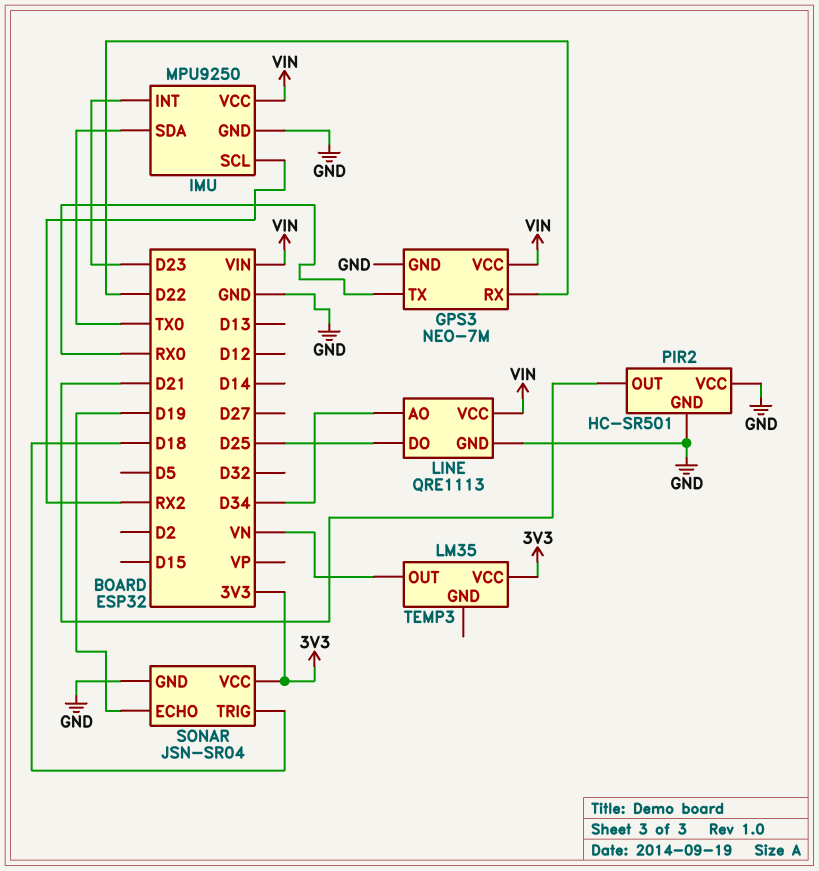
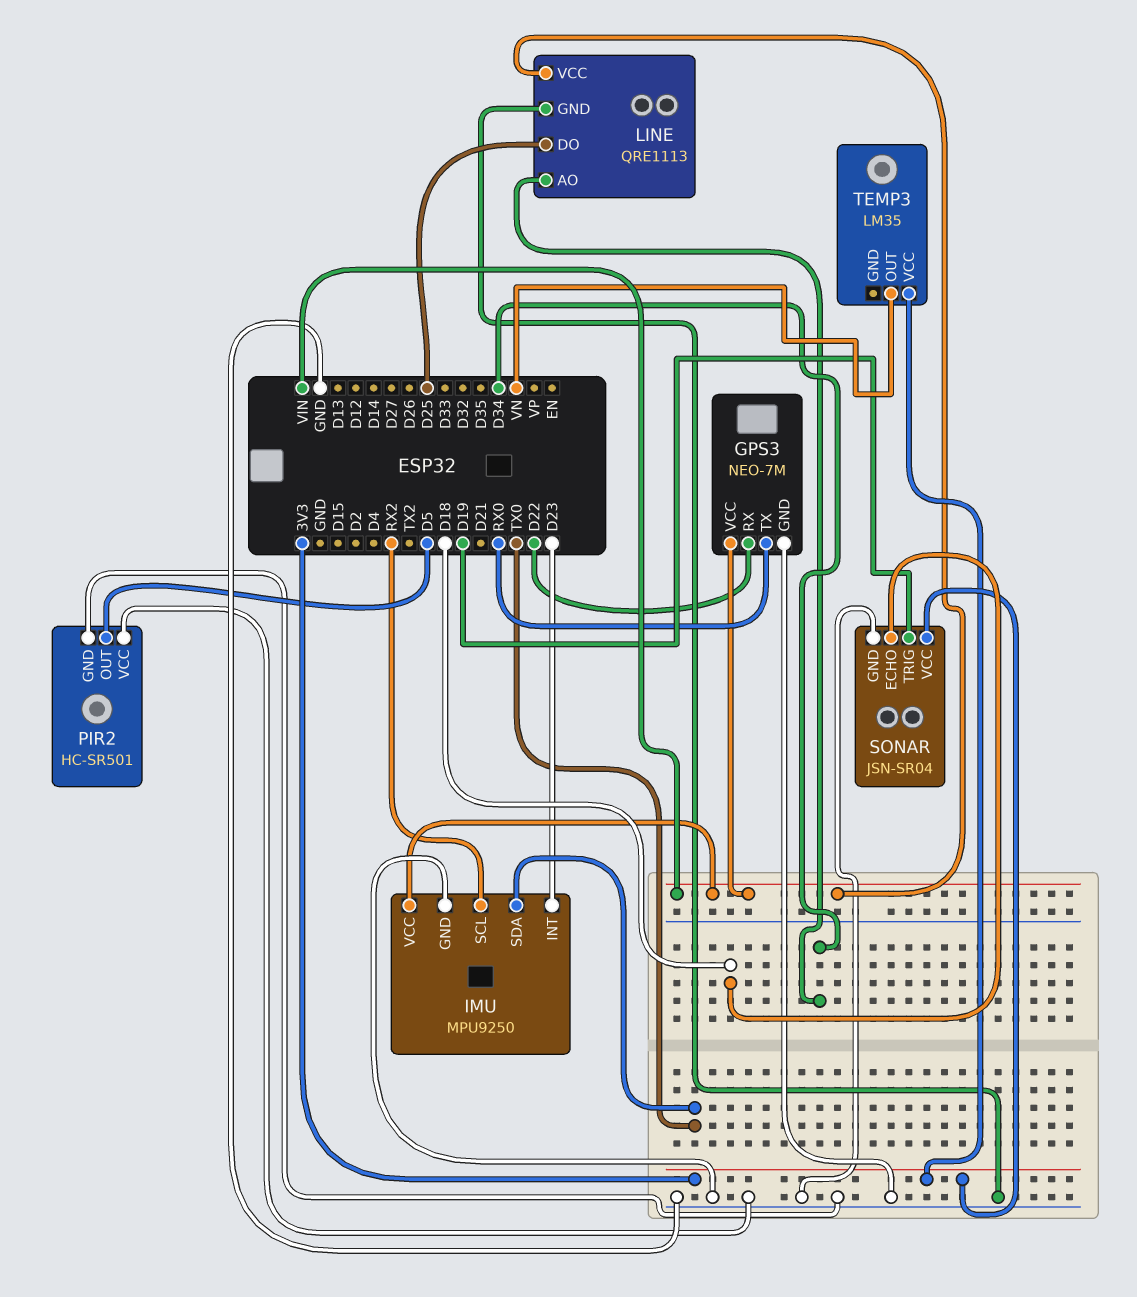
PIR2 pin OUT: D21 -> D5
SONAR pin ECHO: D19 -> D18
SONAR pin TRIG: D18 -> D19

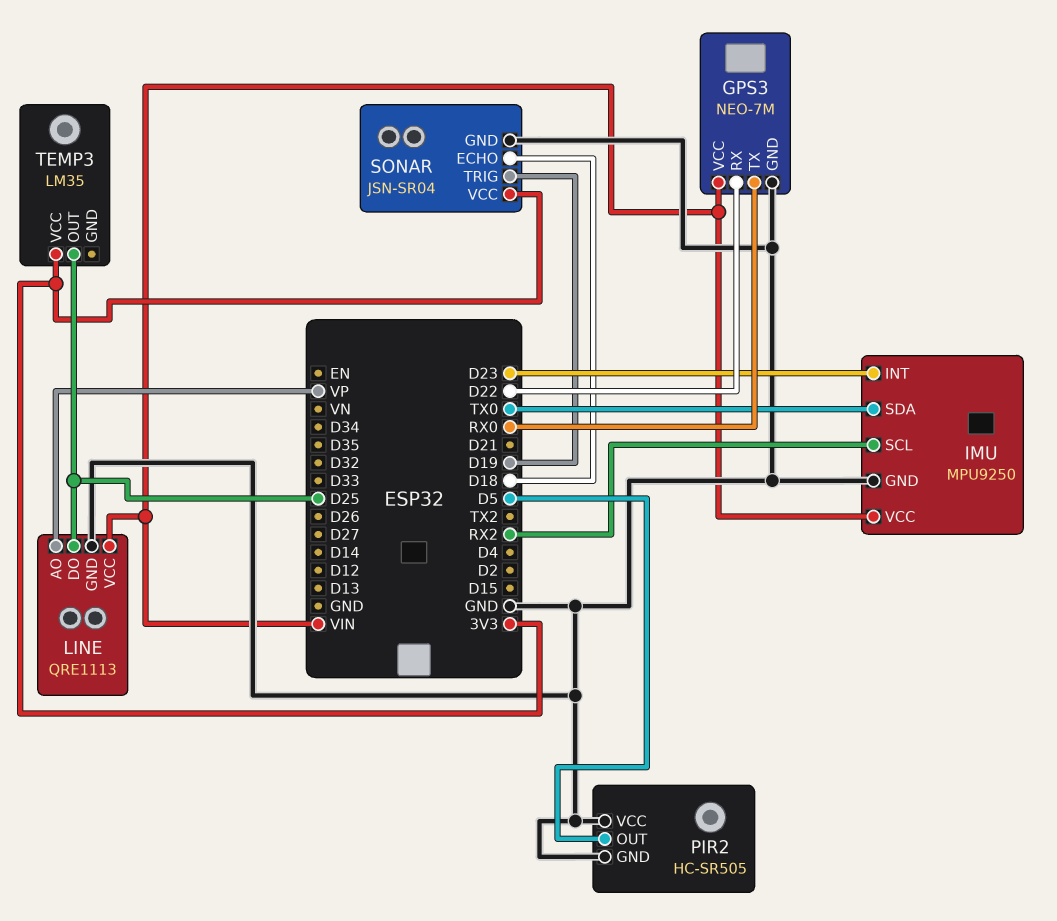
LINE pin AO: D34 -> VP
PIR2: HC-SR501 -> HC-SR505
TEMP3 pin OUT: VN -> D25

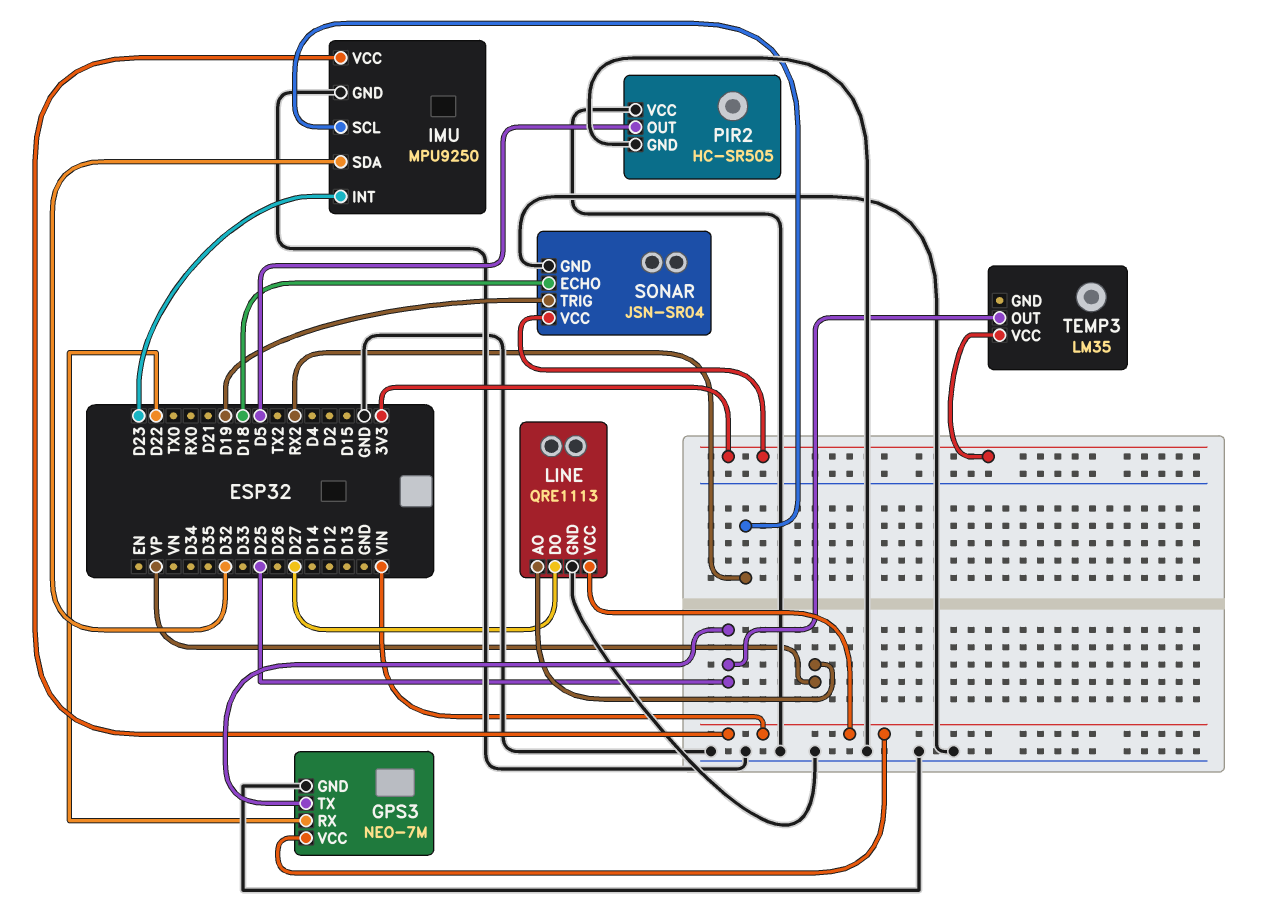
GPS3 pin TX: RX0 -> D25
IMU pin SDA: TX0 -> D32
LINE pin DO: D25 -> D27

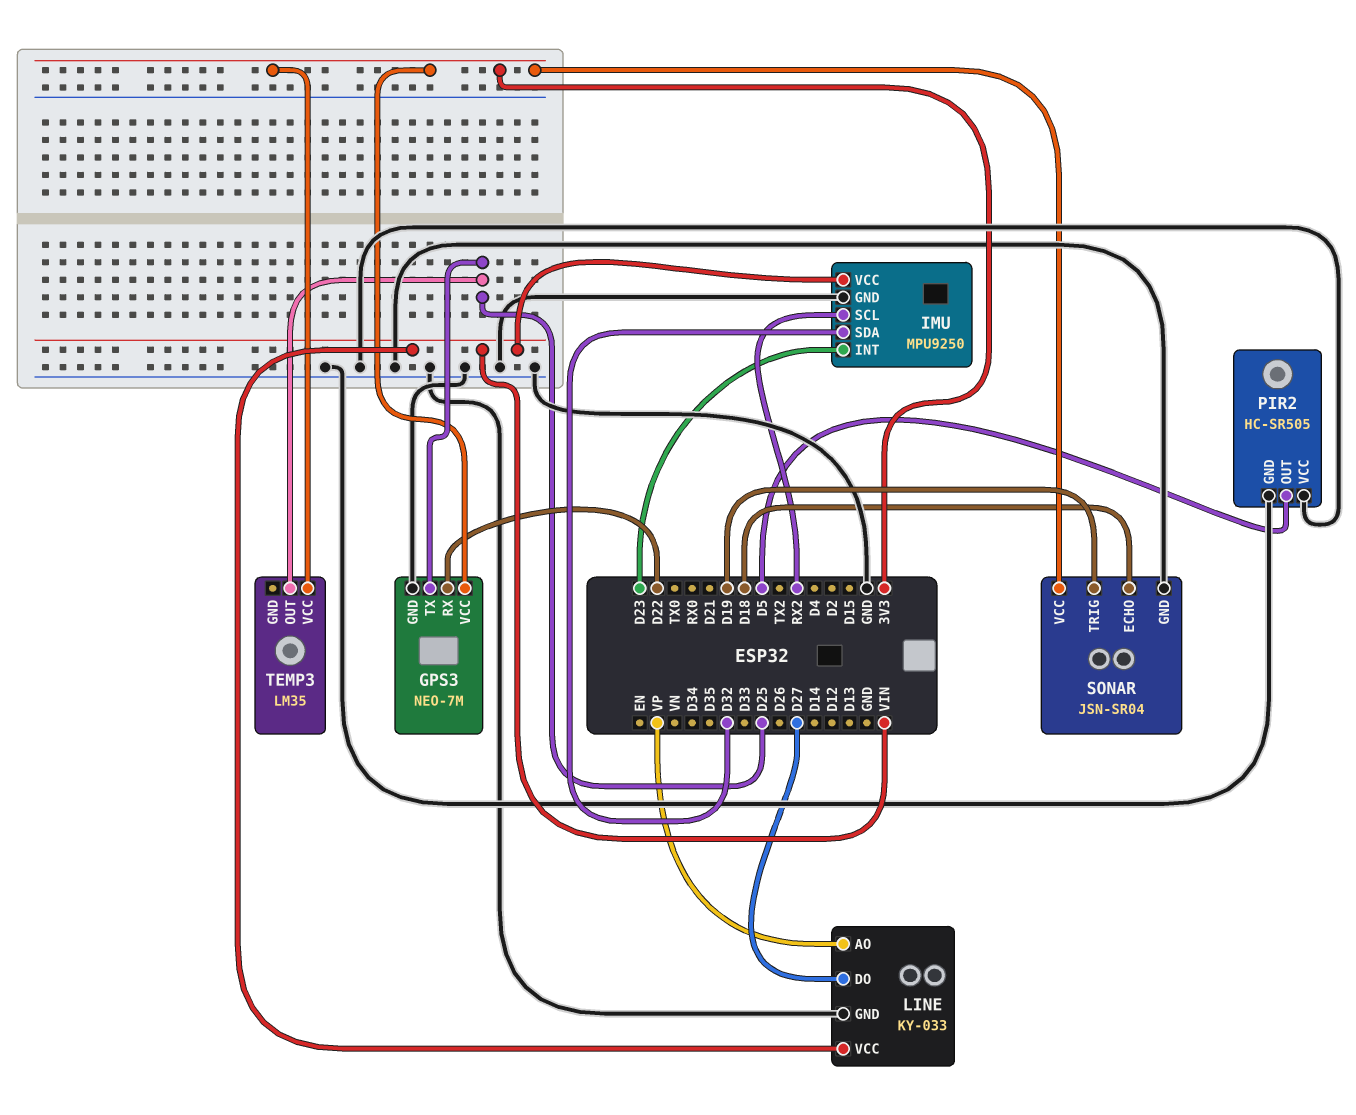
GPS3 pin VCC: VIN -> 3V3
LINE: QRE1113 -> KY-033

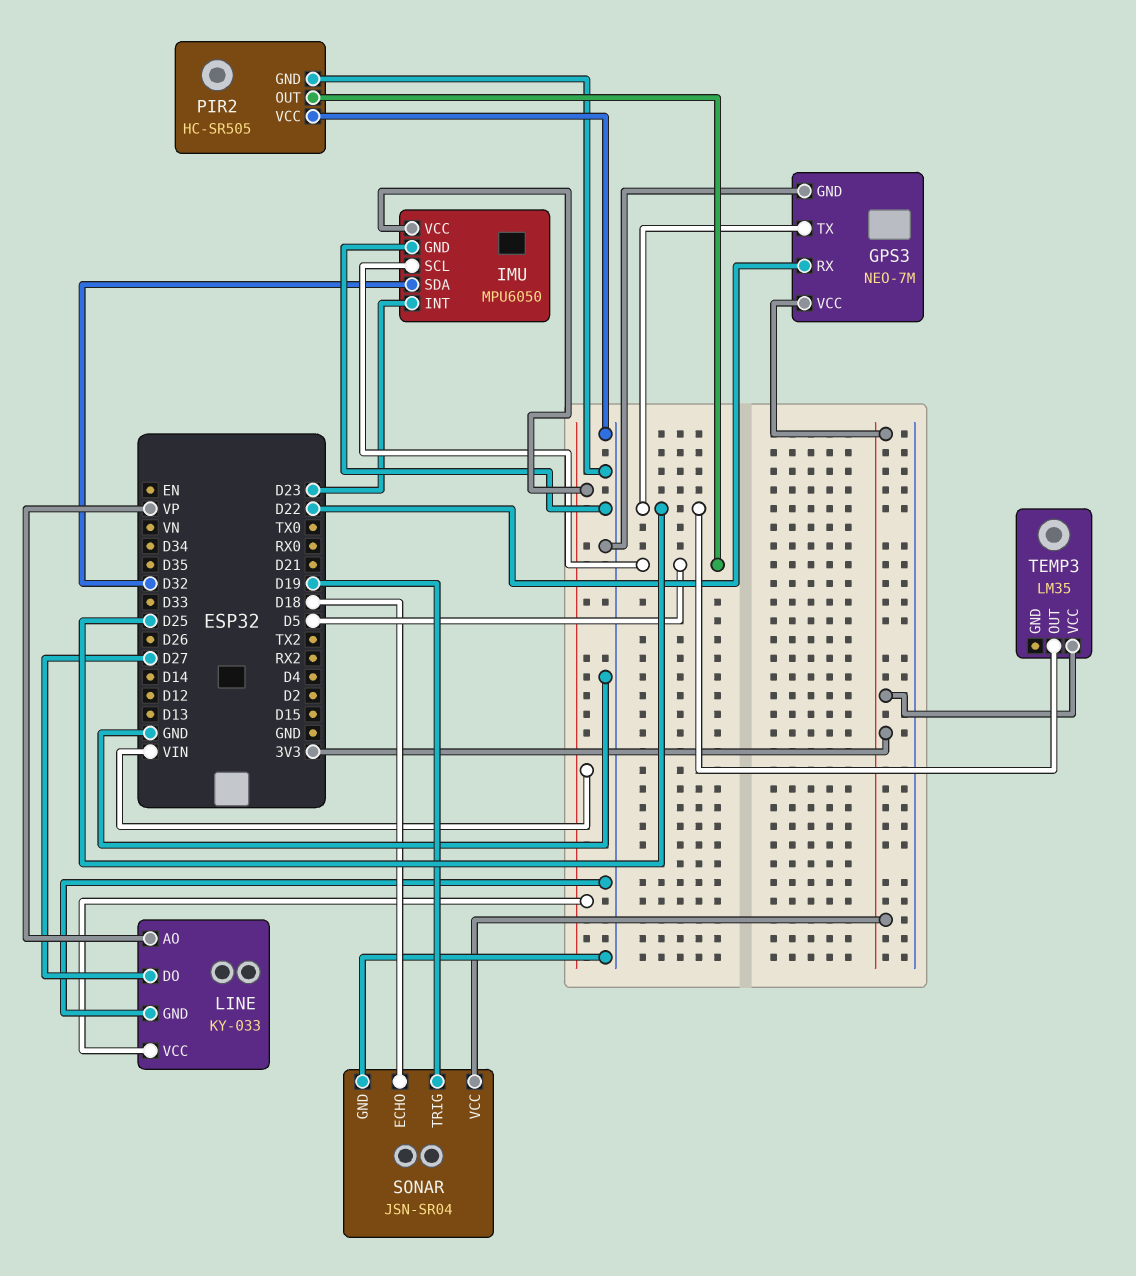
IMU: MPU9250 -> MPU6050
IMU pin SCL: RX2 -> D5

